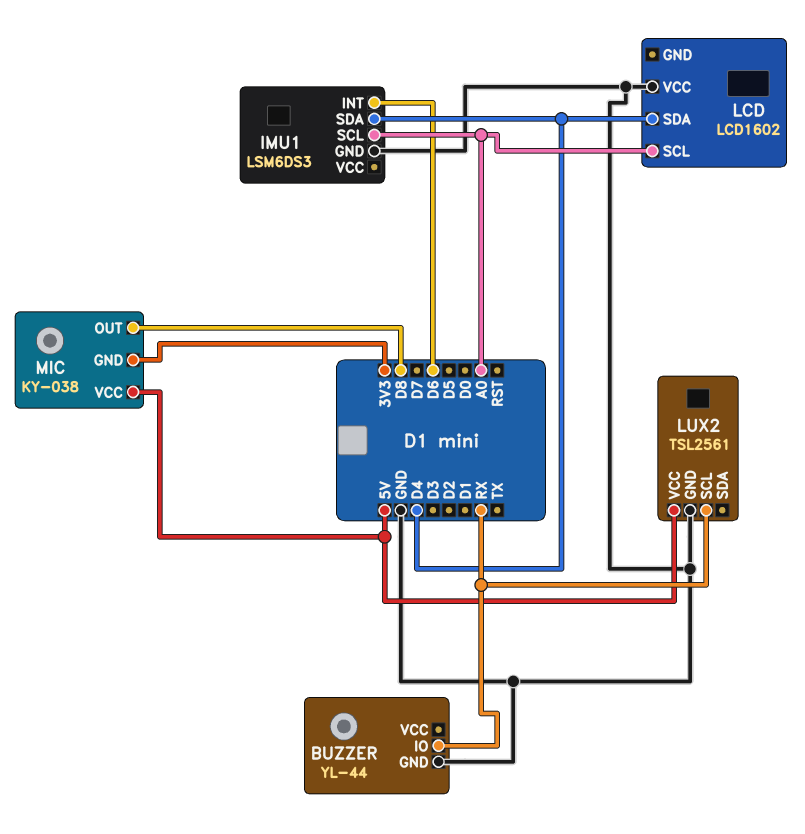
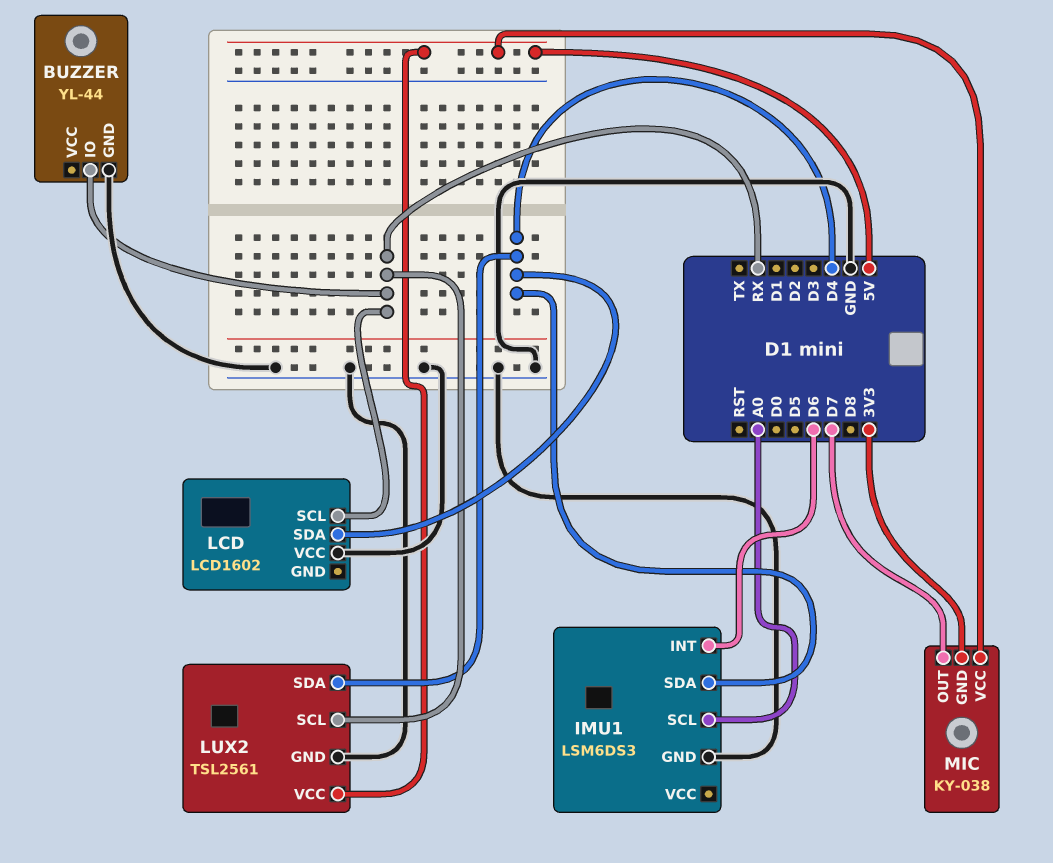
LCD pin SCL: A0 -> RX
LUX2 pin SDA: none -> D4
MIC pin OUT: D8 -> D7

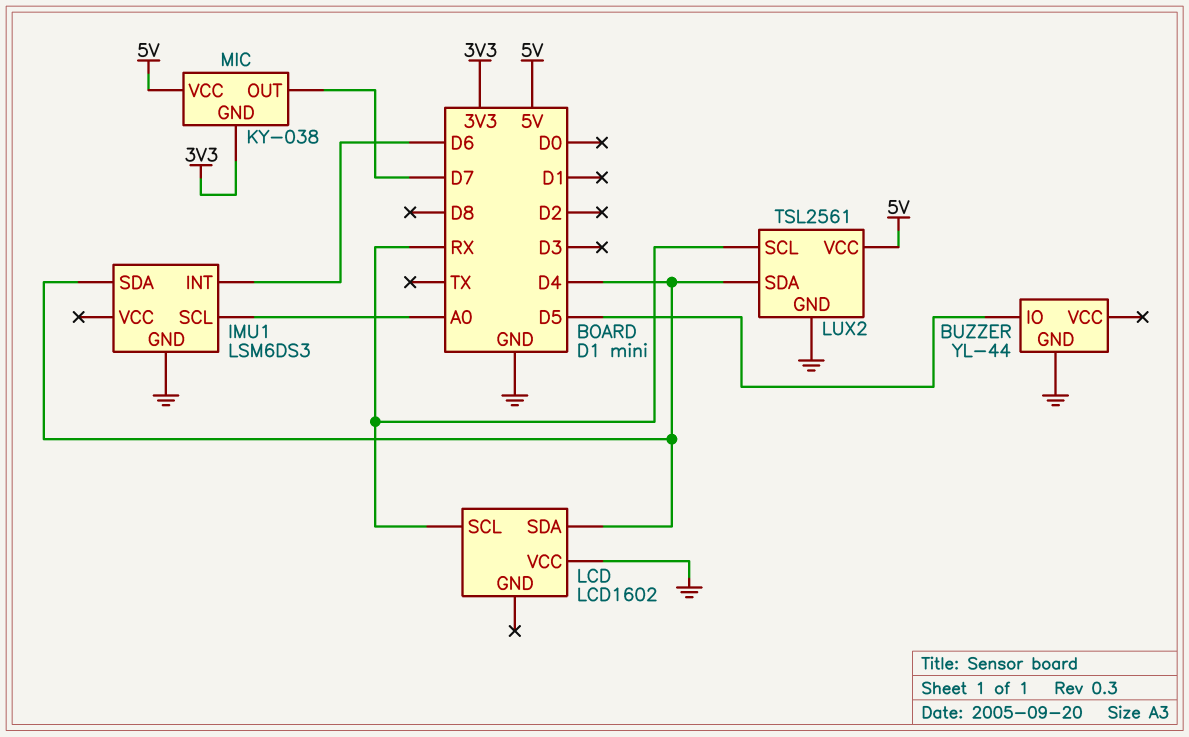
BUZZER pin IO: RX -> D5

